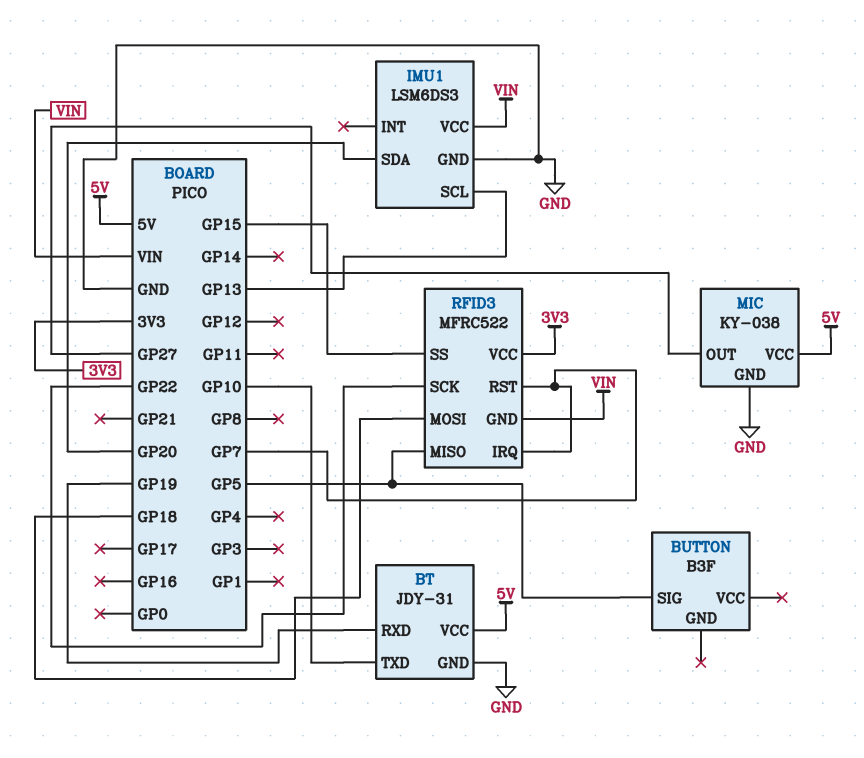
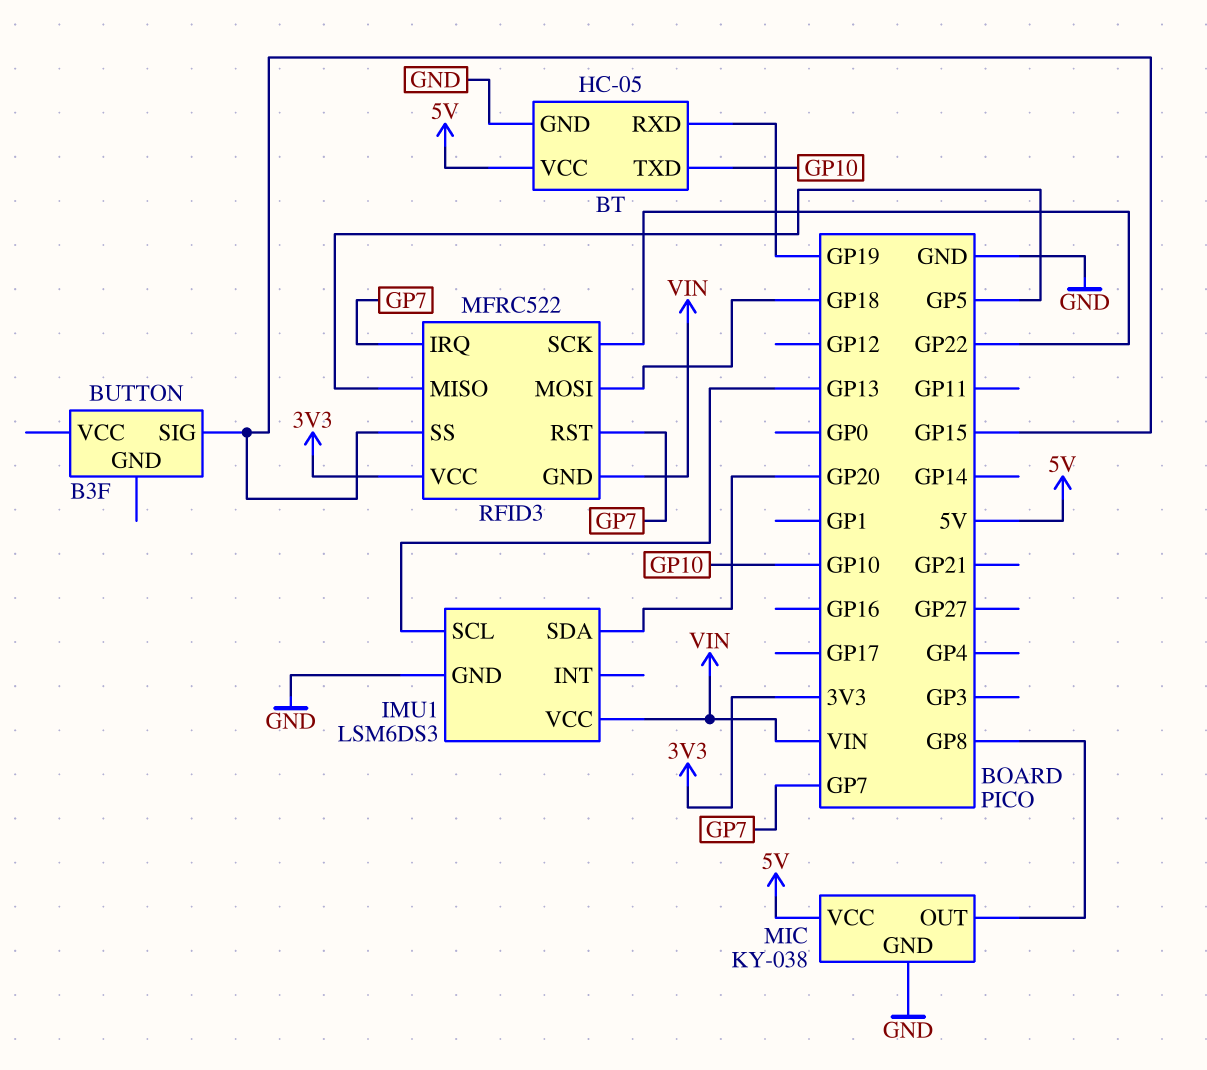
BT: JDY-31 -> HC-05
BUTTON pin SIG: GP5 -> GP15
MIC pin OUT: GP27 -> GP8

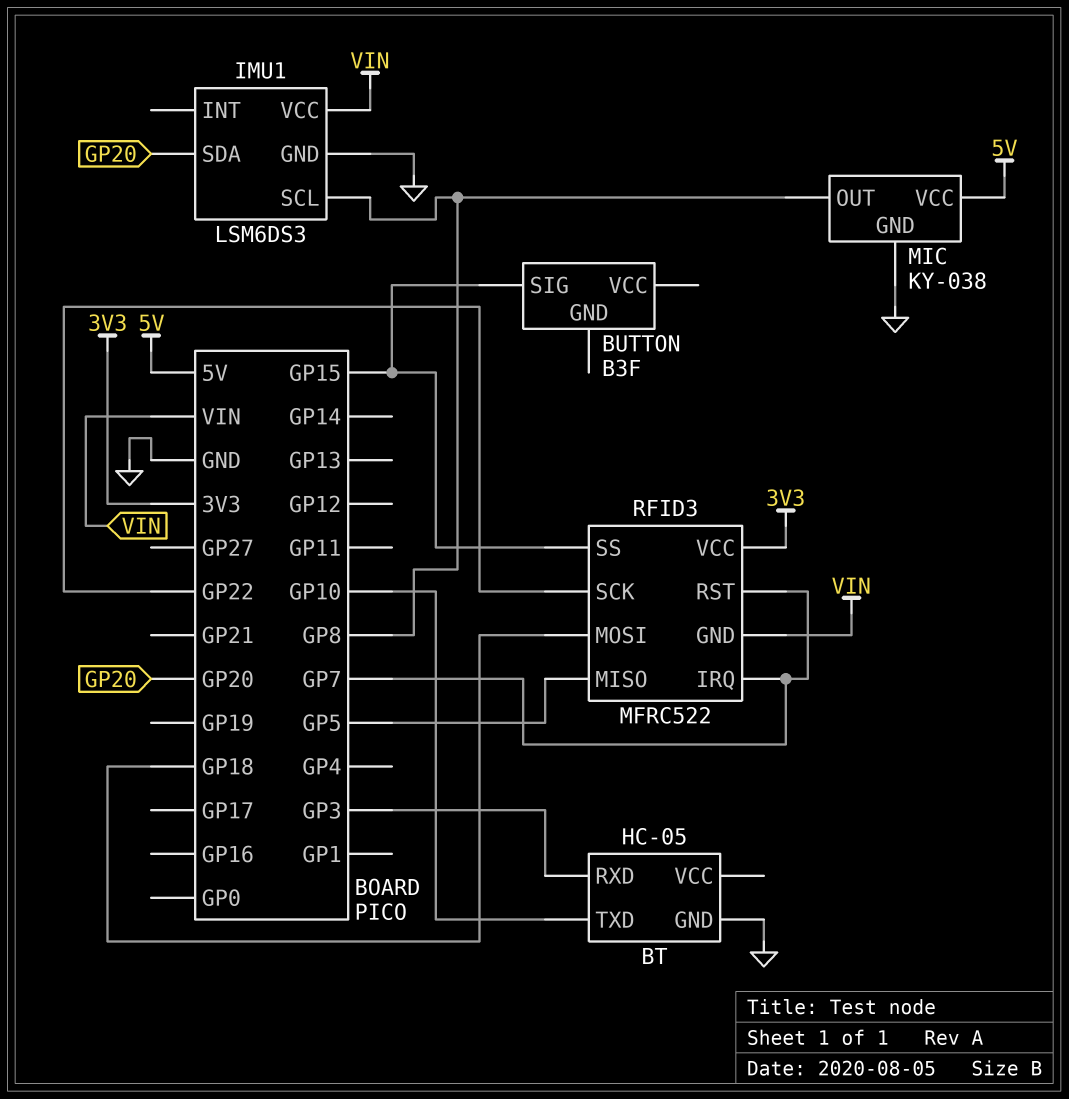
BT pin RXD: GP19 -> GP3
BT pin VCC: 5V -> none
IMU1 pin SCL: GP13 -> GP8

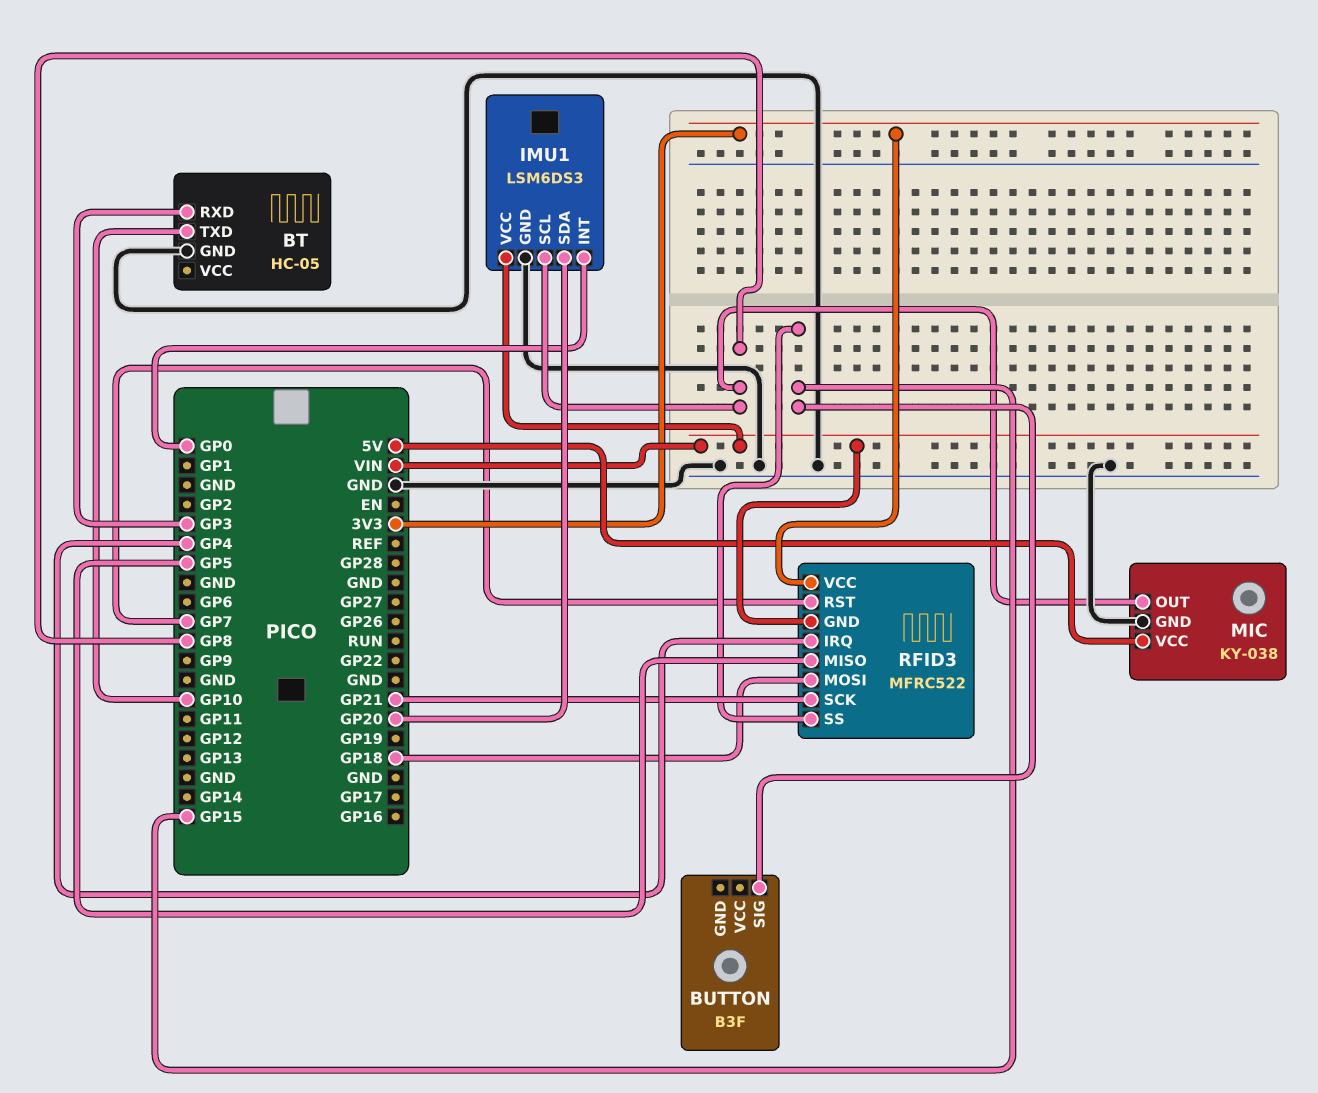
IMU1 pin INT: none -> GP0
RFID3 pin IRQ: GP7 -> GP4
RFID3 pin SCK: GP22 -> GP21

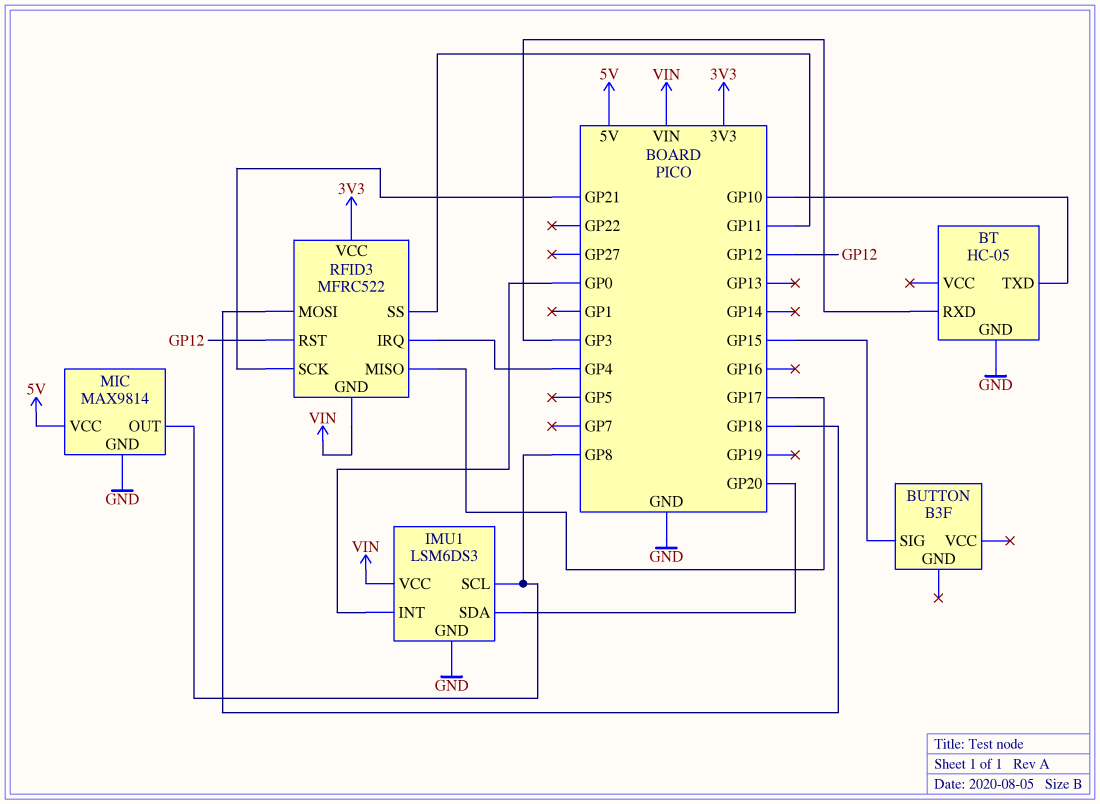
MIC: KY-038 -> MAX9814
RFID3 pin MISO: GP5 -> GP17
RFID3 pin RST: GP7 -> GP12
RFID3 pin SS: GP15 -> GP11

